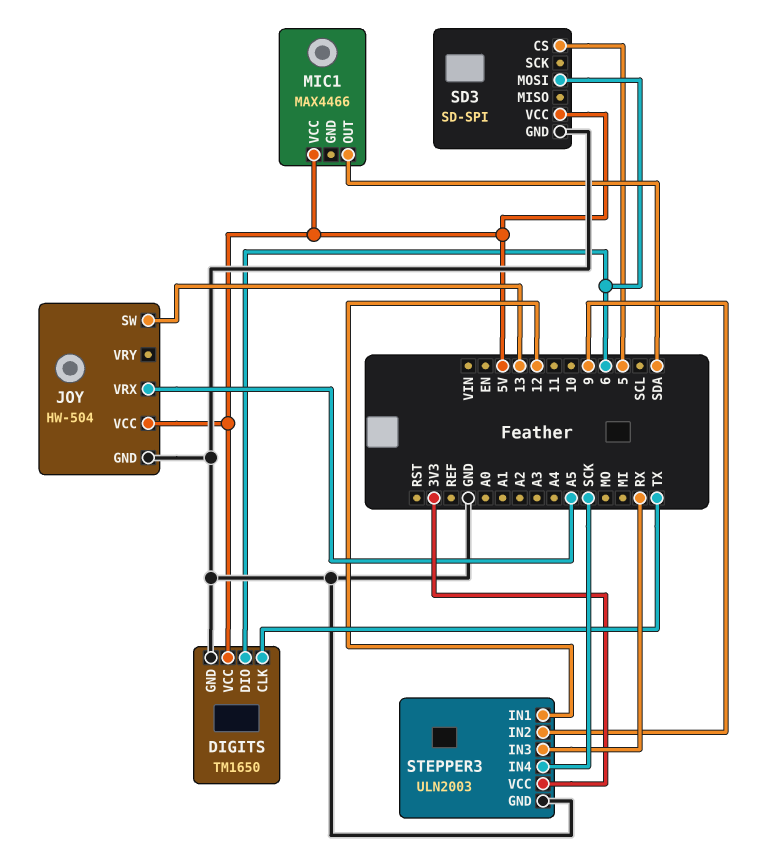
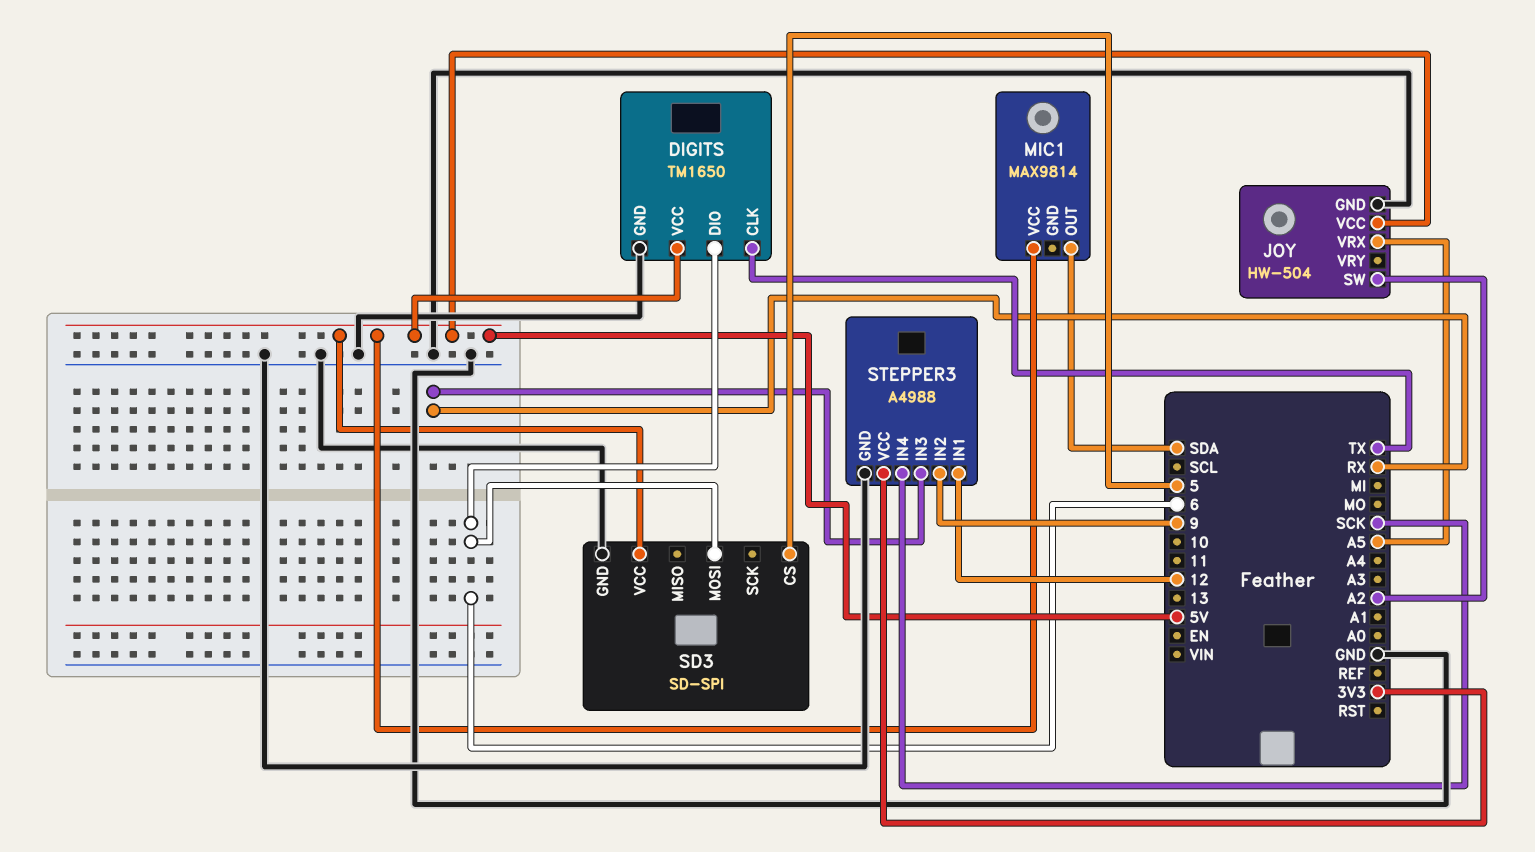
JOY pin SW: 13 -> A2
MIC1: MAX4466 -> MAX9814
STEPPER3: ULN2003 -> A4988

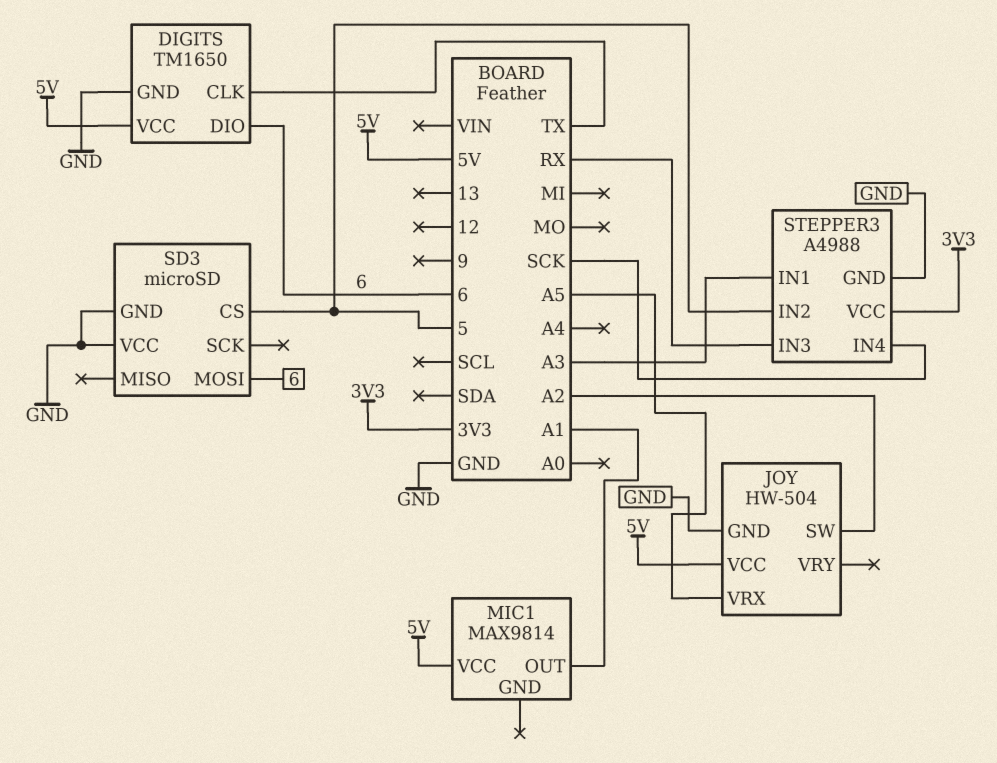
MIC1 pin OUT: SDA -> A1
SD3: SD-SPI -> microSD
SD3 pin VCC: 5V -> GND
STEPPER3 pin IN1: 12 -> A3
STEPPER3 pin IN2: 9 -> 5

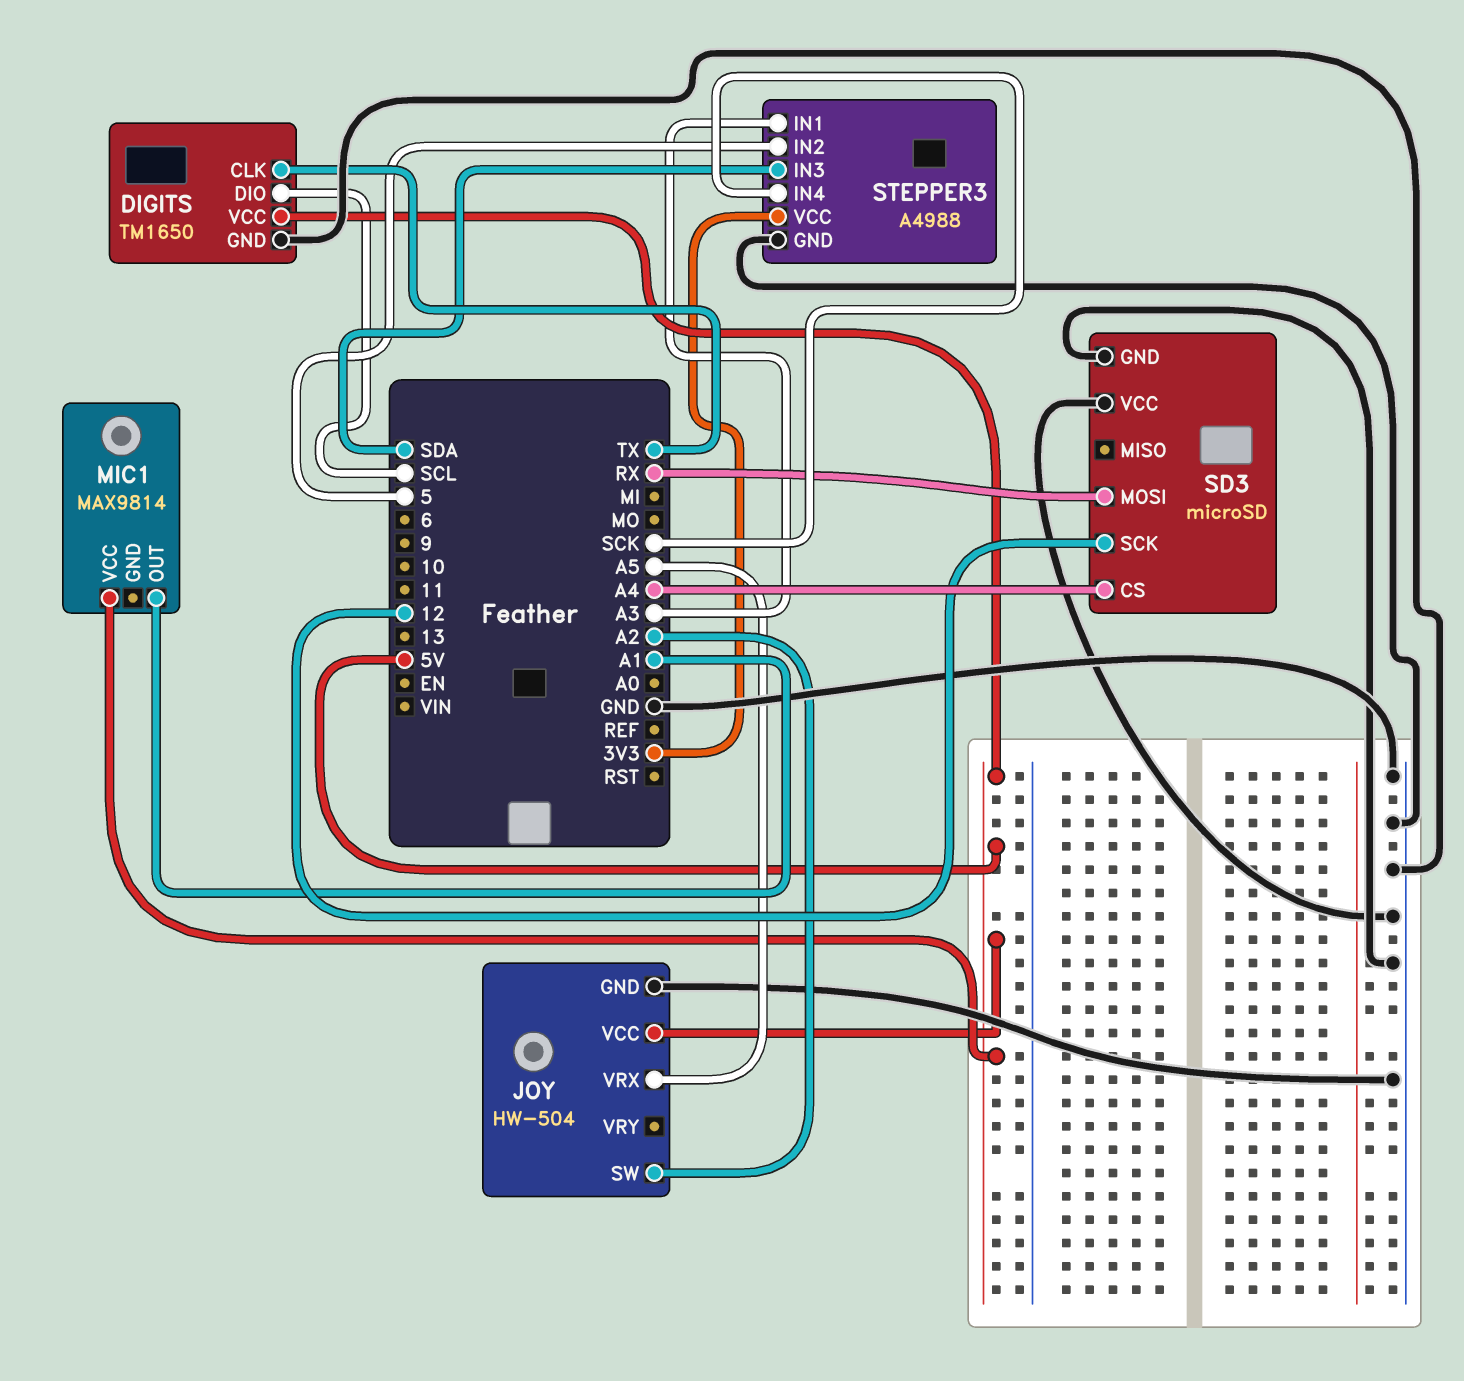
DIGITS pin DIO: 6 -> SCL
SD3 pin CS: 5 -> A4
SD3 pin MOSI: 6 -> RX
SD3 pin SCK: none -> 12
STEPPER3 pin IN3: RX -> SDA

